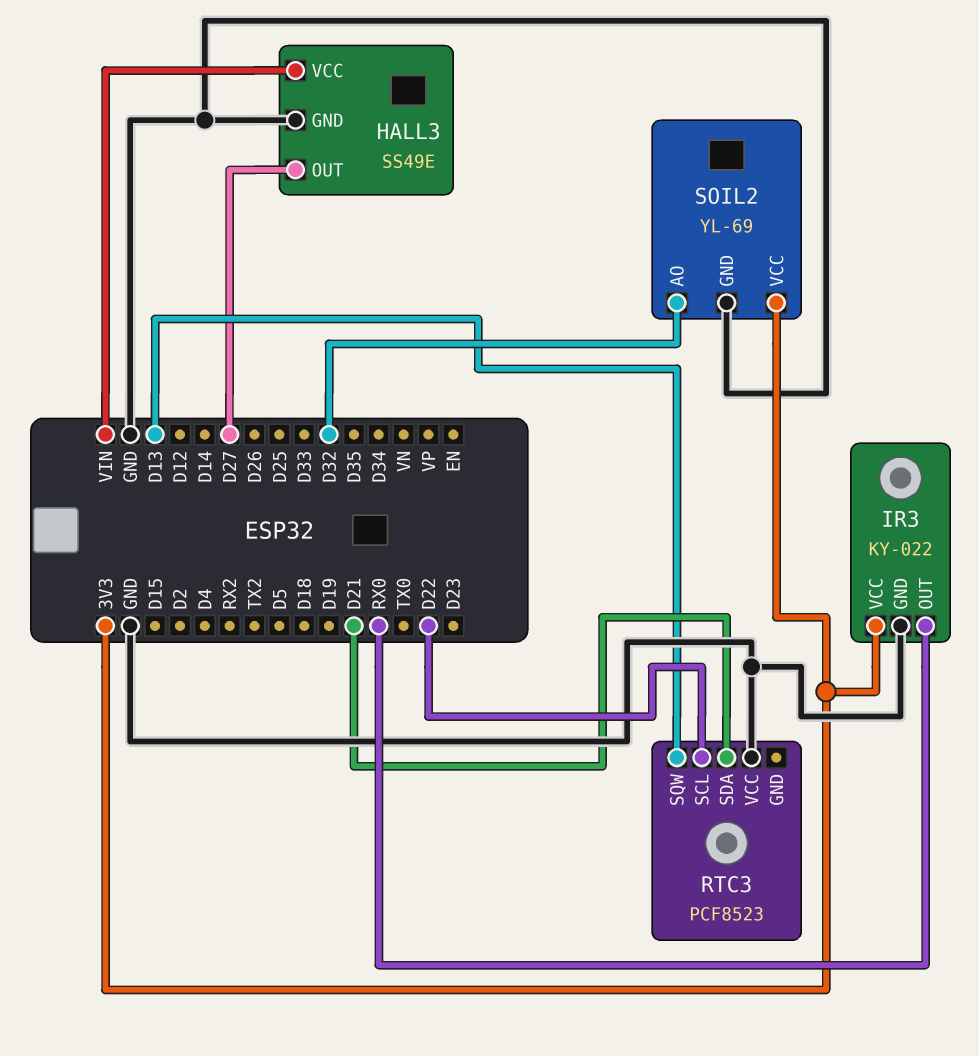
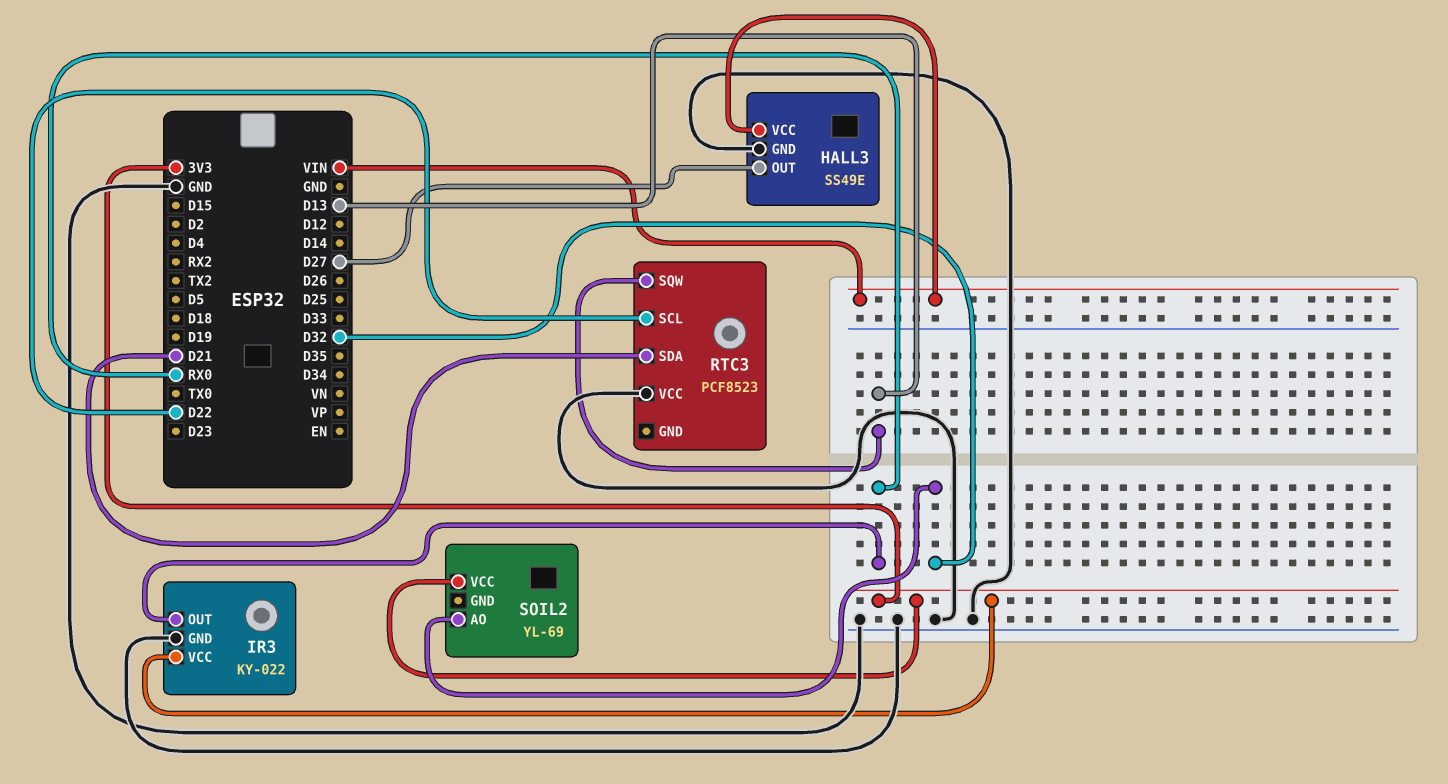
SOIL2 pin GND: GND -> none

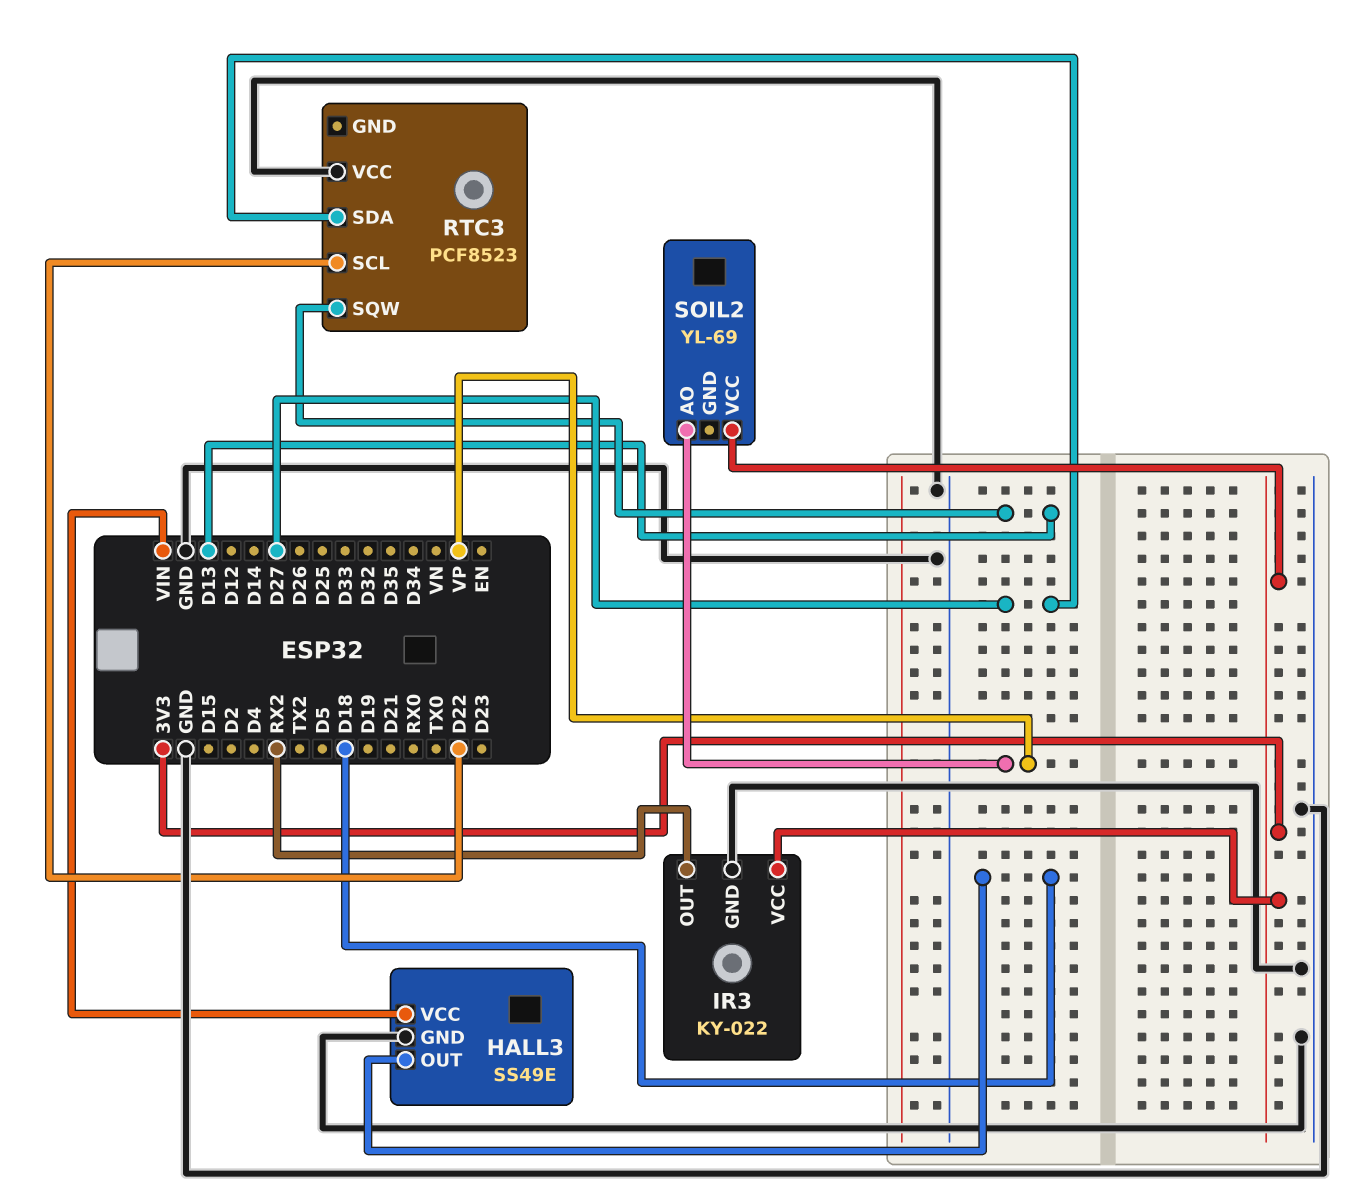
HALL3 pin OUT: D27 -> D18
IR3 pin OUT: RX0 -> RX2
RTC3 pin SDA: D21 -> D27
SOIL2 pin AO: D32 -> VP

